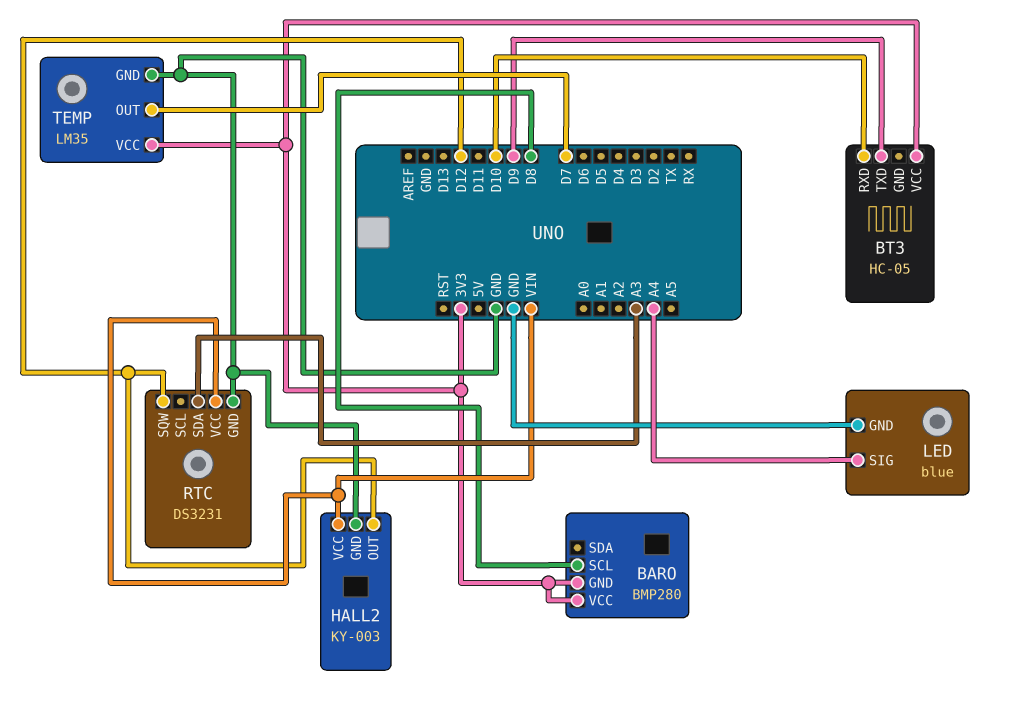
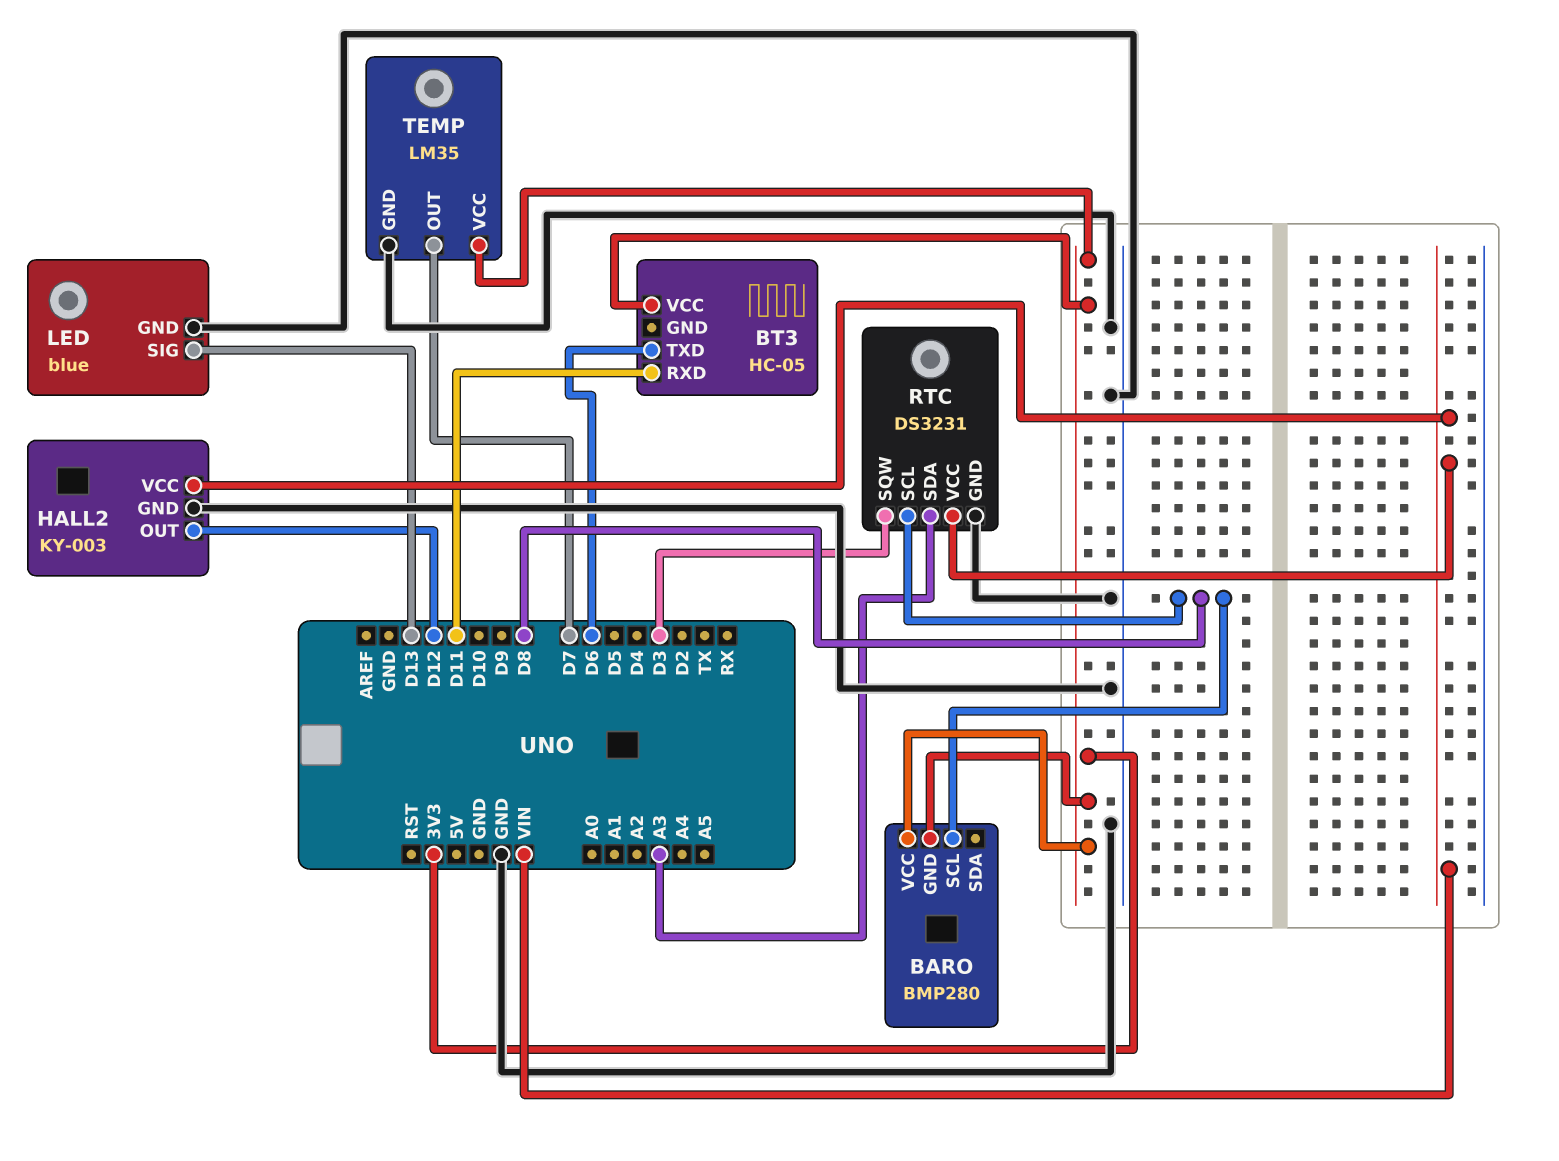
BT3 pin RXD: D10 -> D11
BT3 pin TXD: D9 -> D6
LED pin SIG: A4 -> D13
RTC pin SCL: none -> D8
RTC pin SQW: D12 -> D3

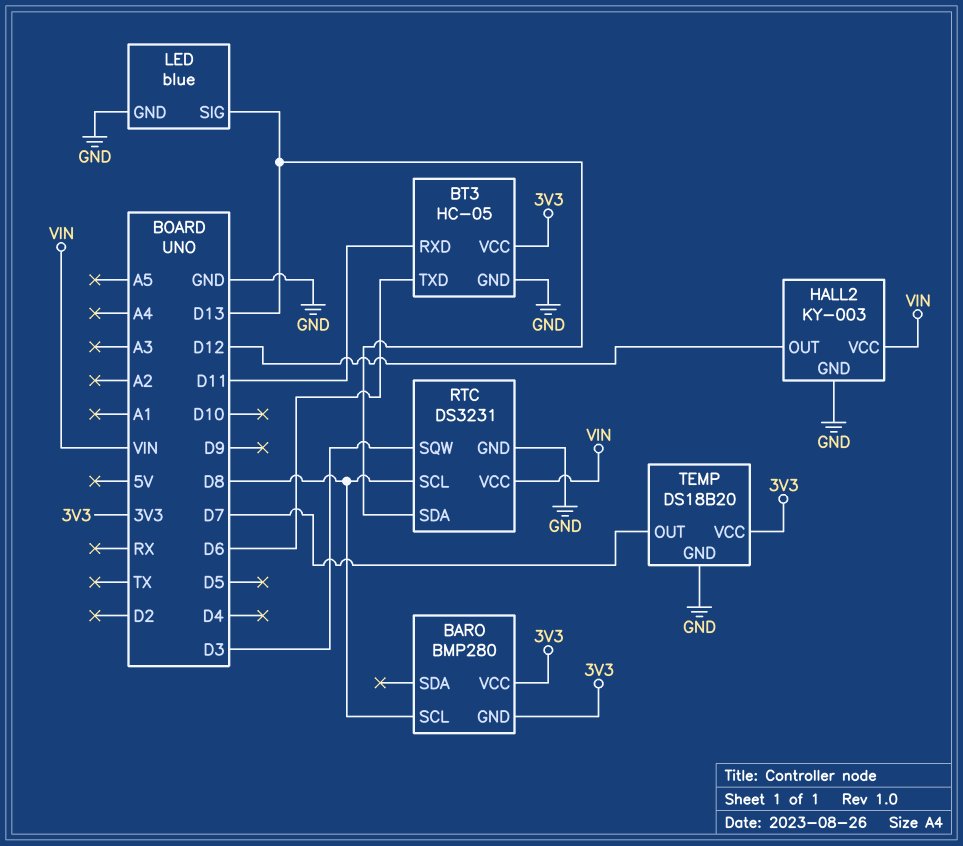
BT3 pin GND: none -> GND
RTC pin SDA: A3 -> D13
TEMP: LM35 -> DS18B20

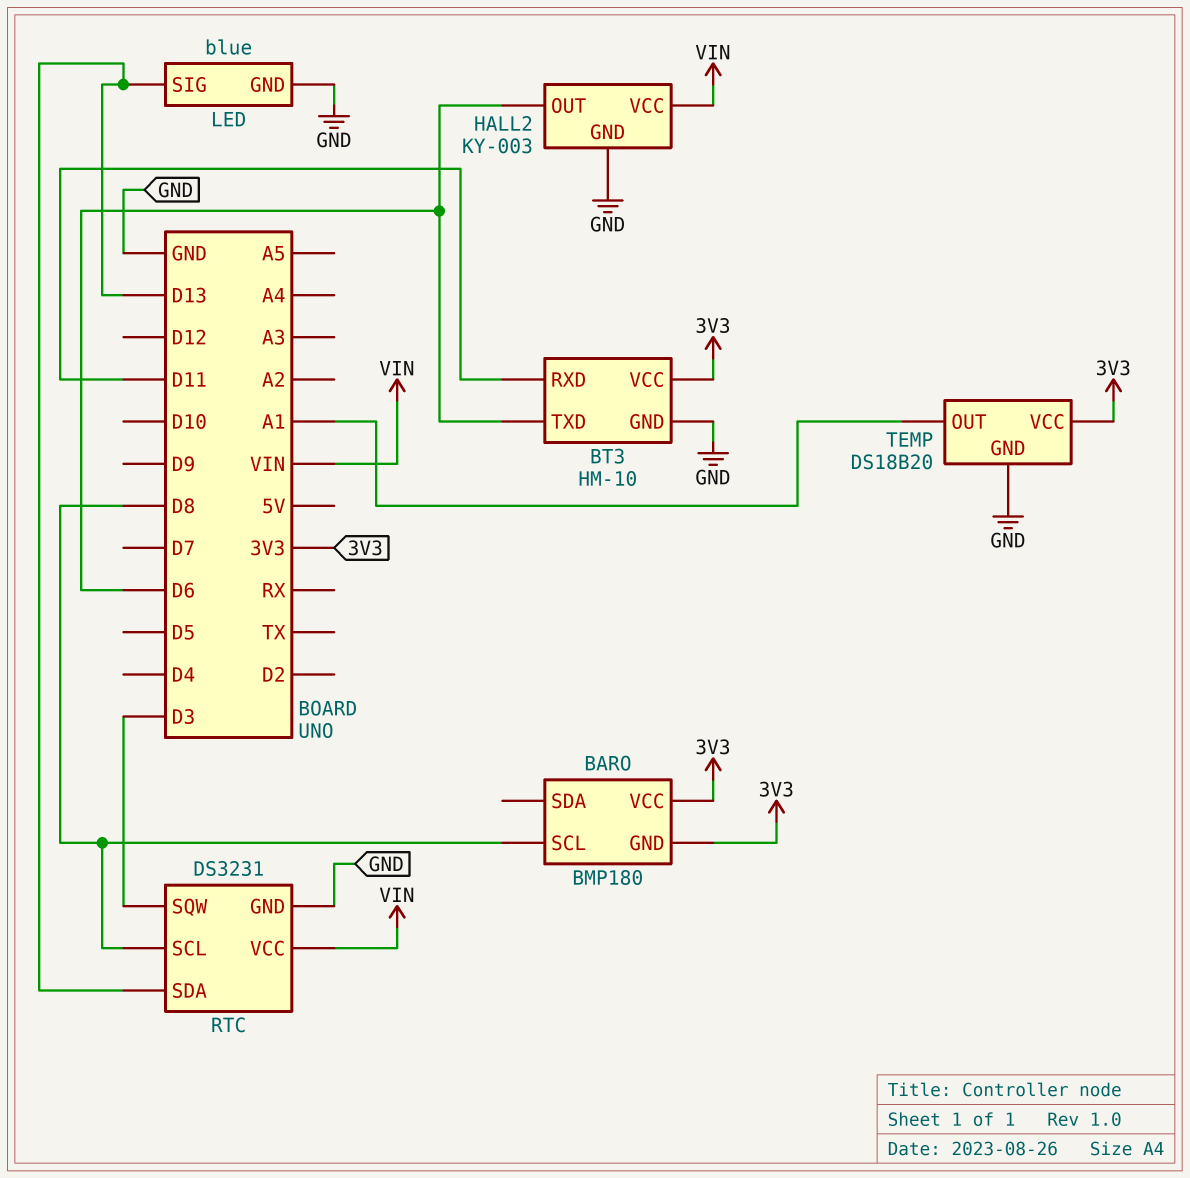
BARO: BMP280 -> BMP180
BT3: HC-05 -> HM-10
HALL2 pin OUT: D12 -> D6
TEMP pin OUT: D7 -> A1

